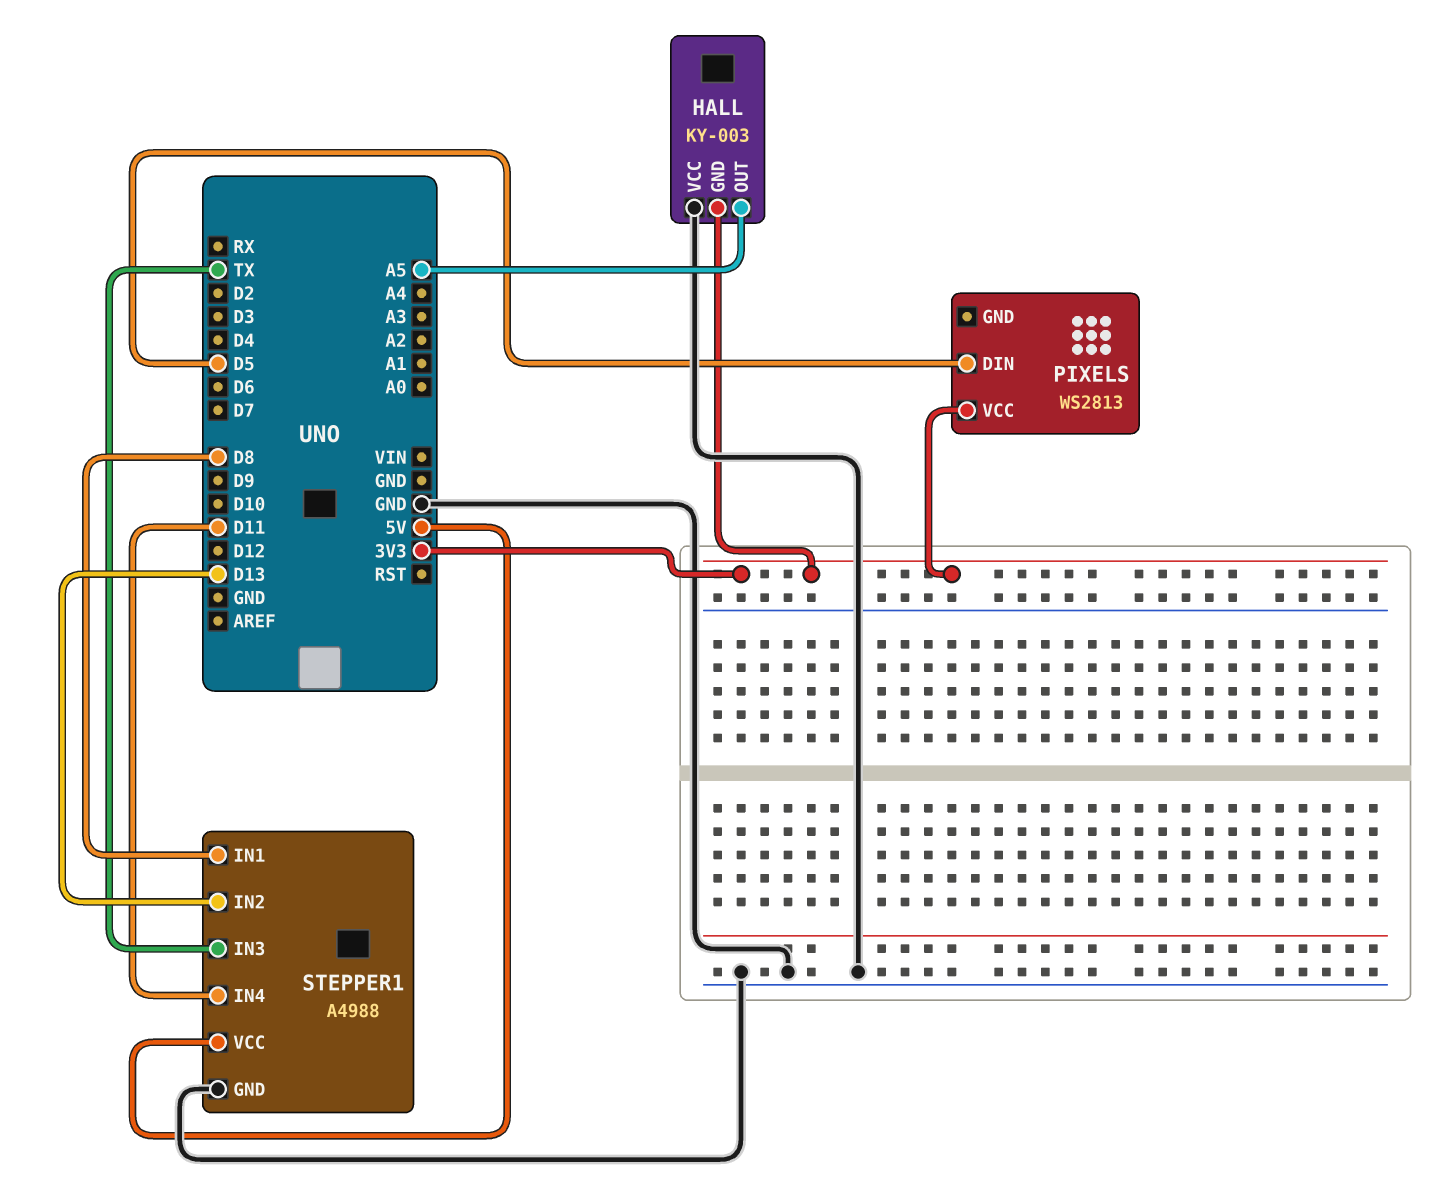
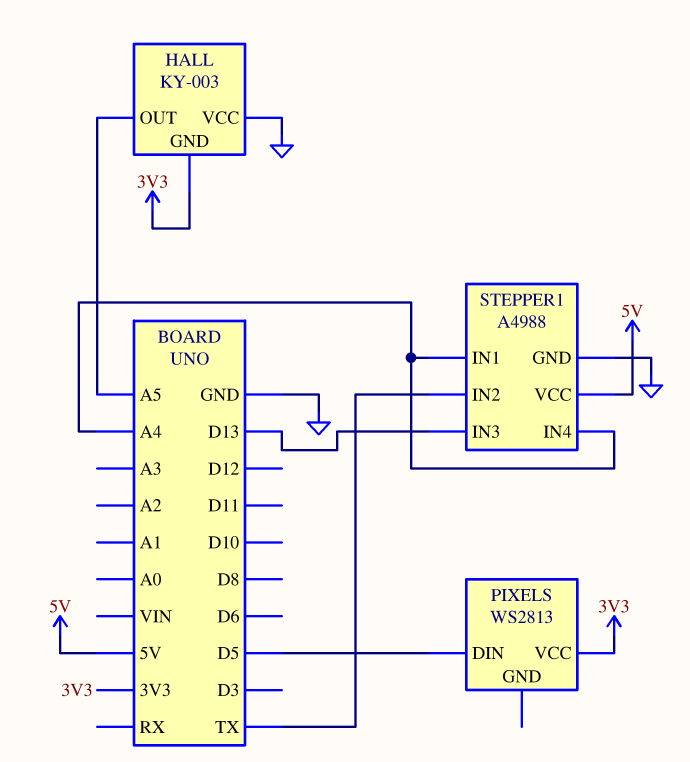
STEPPER1 pin IN1: D8 -> A4
STEPPER1 pin IN2: D13 -> TX
STEPPER1 pin IN3: TX -> D13
STEPPER1 pin IN4: D11 -> A4

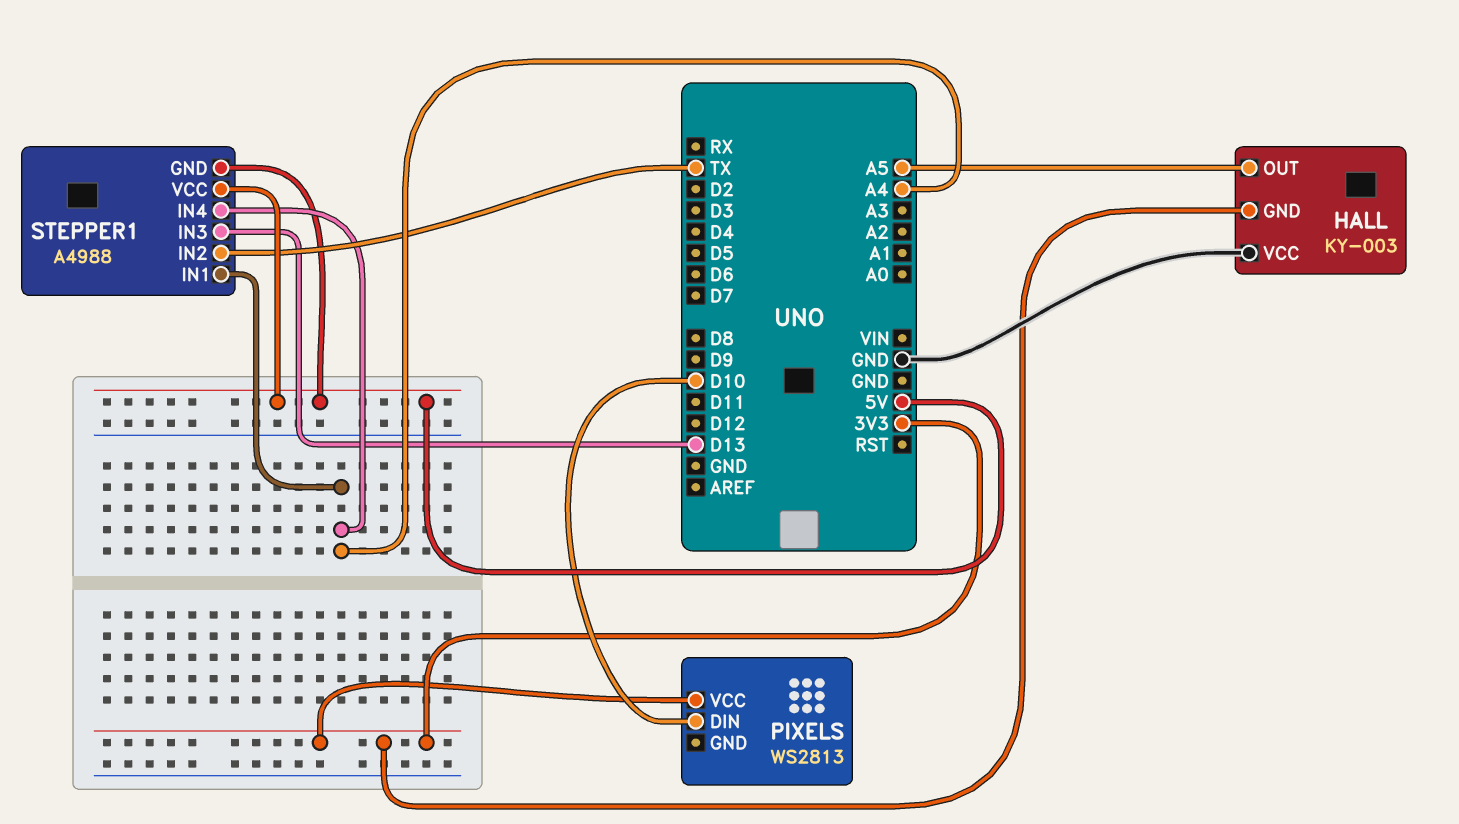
PIXELS pin DIN: D5 -> D10
STEPPER1 pin GND: GND -> 5V

